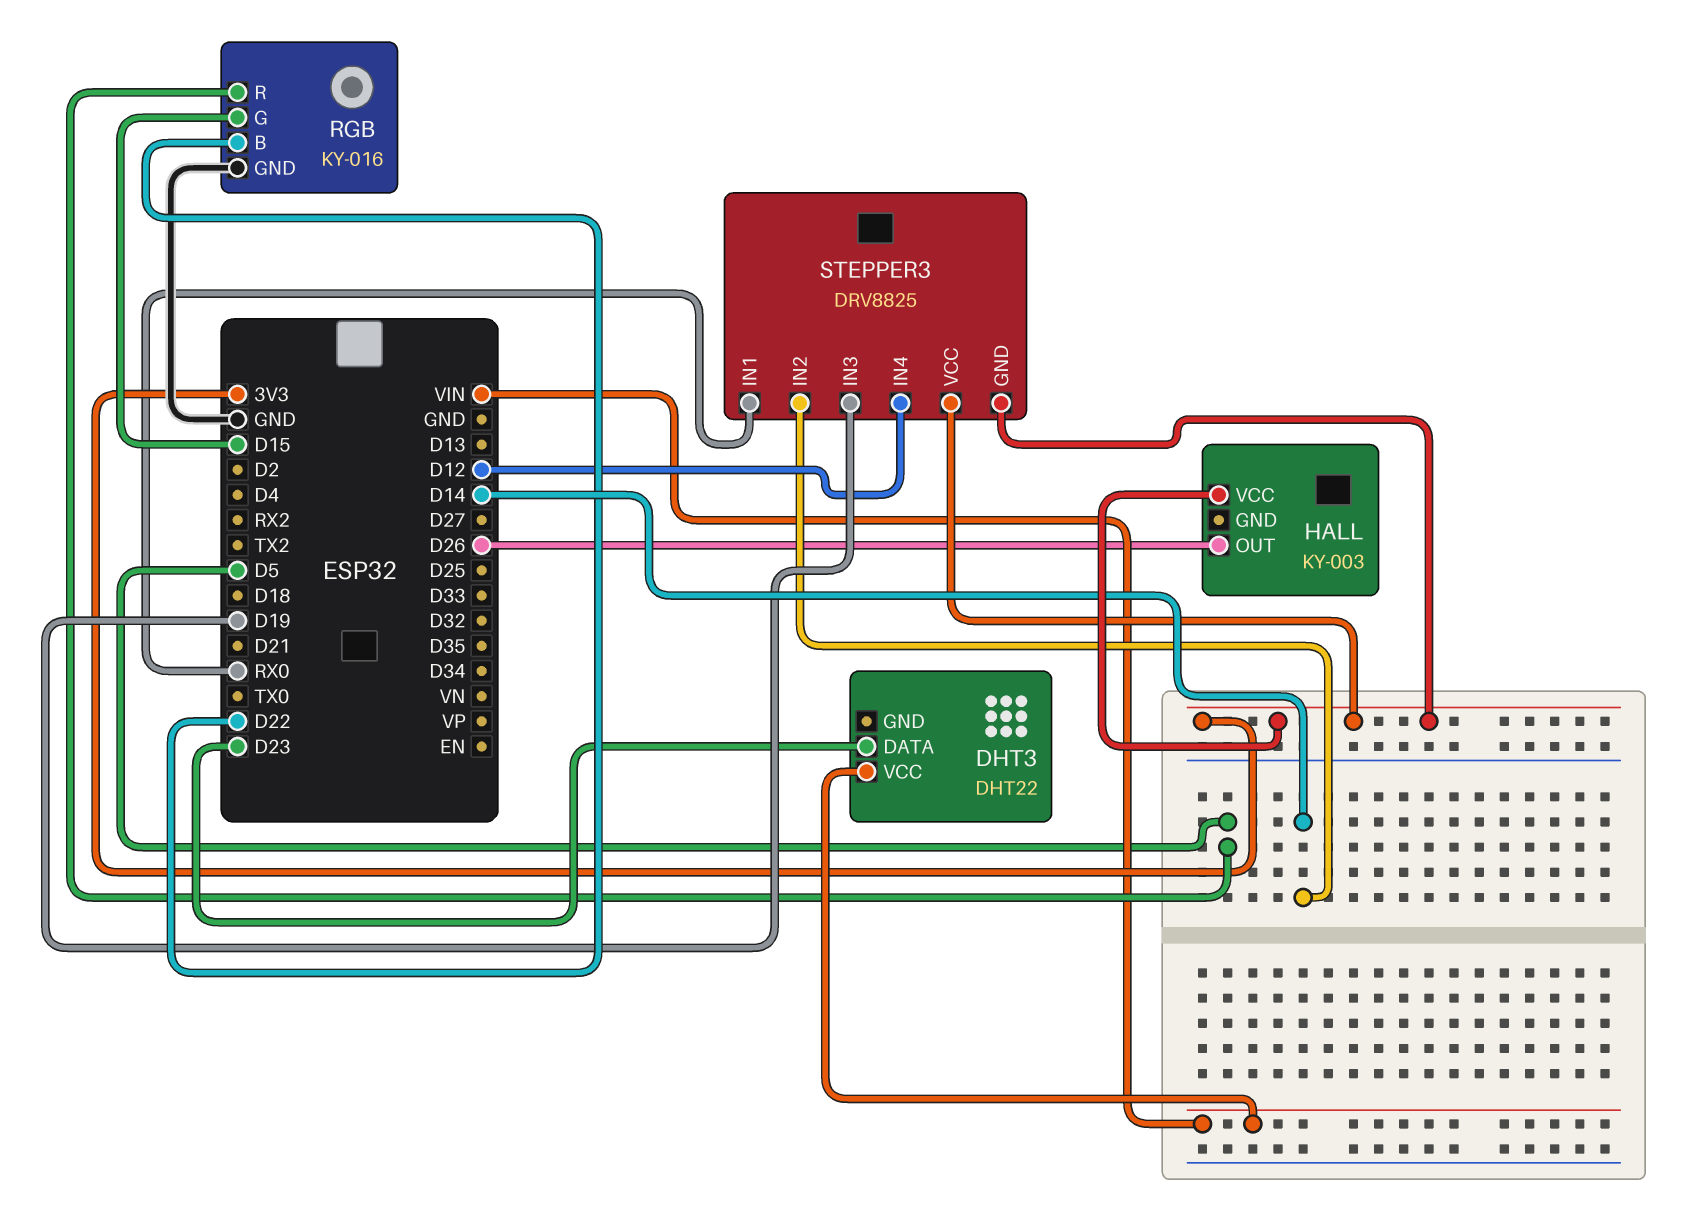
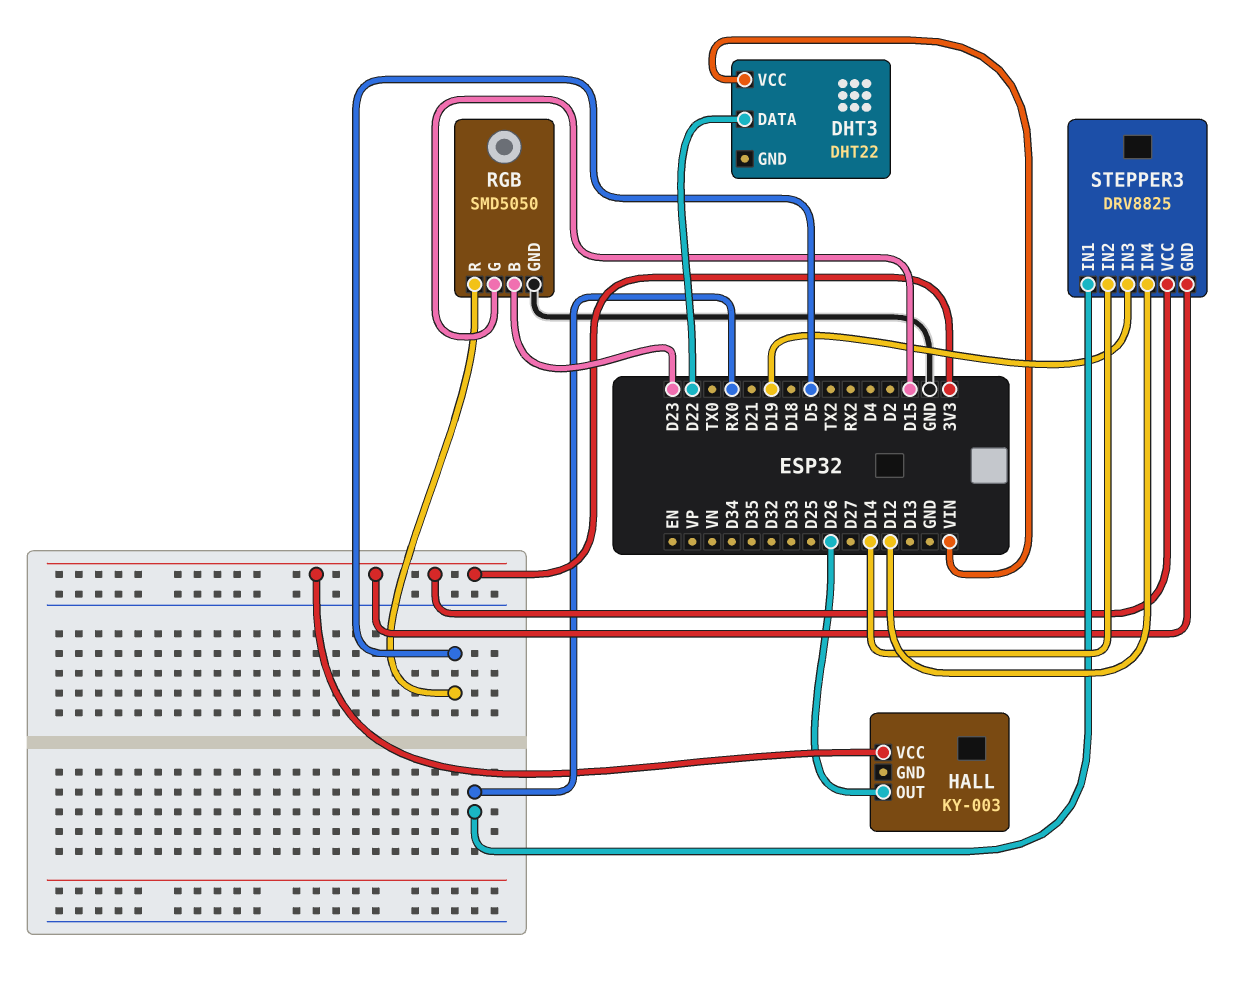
DHT3 pin DATA: D23 -> D22
RGB: KY-016 -> SMD5050
RGB pin B: D22 -> D23

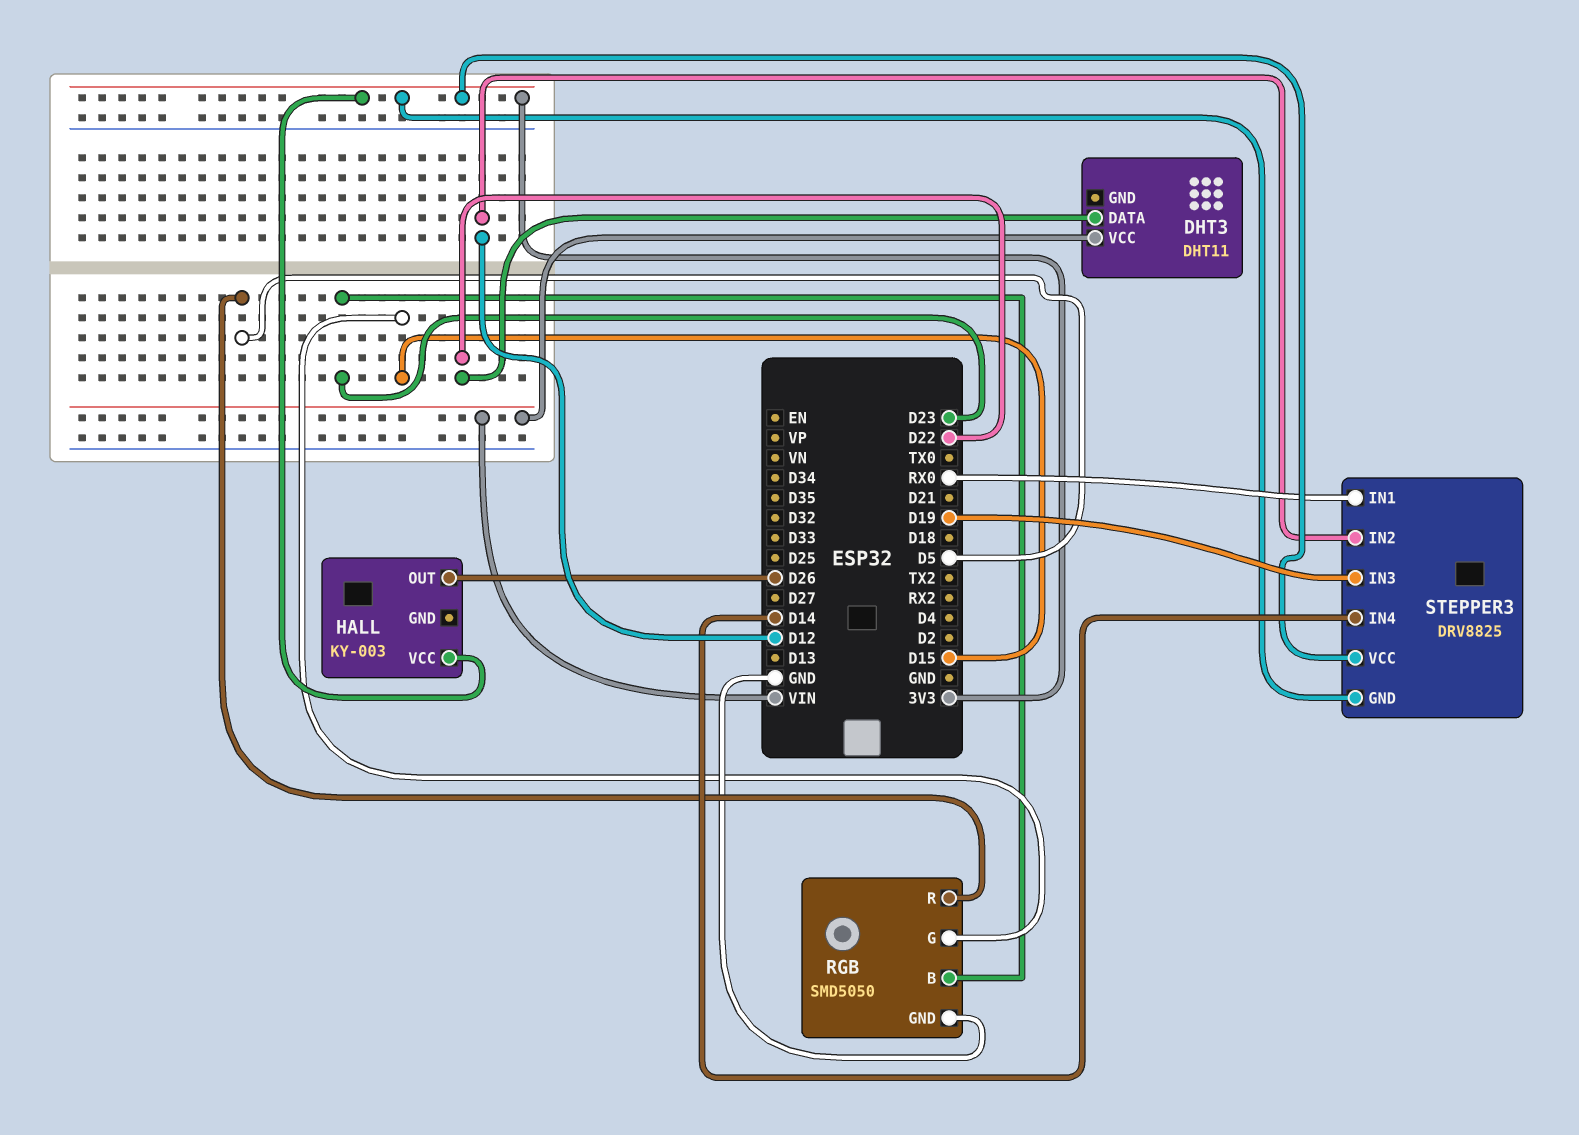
DHT3: DHT22 -> DHT11
STEPPER3 pin IN2: D14 -> D12
STEPPER3 pin IN4: D12 -> D14

